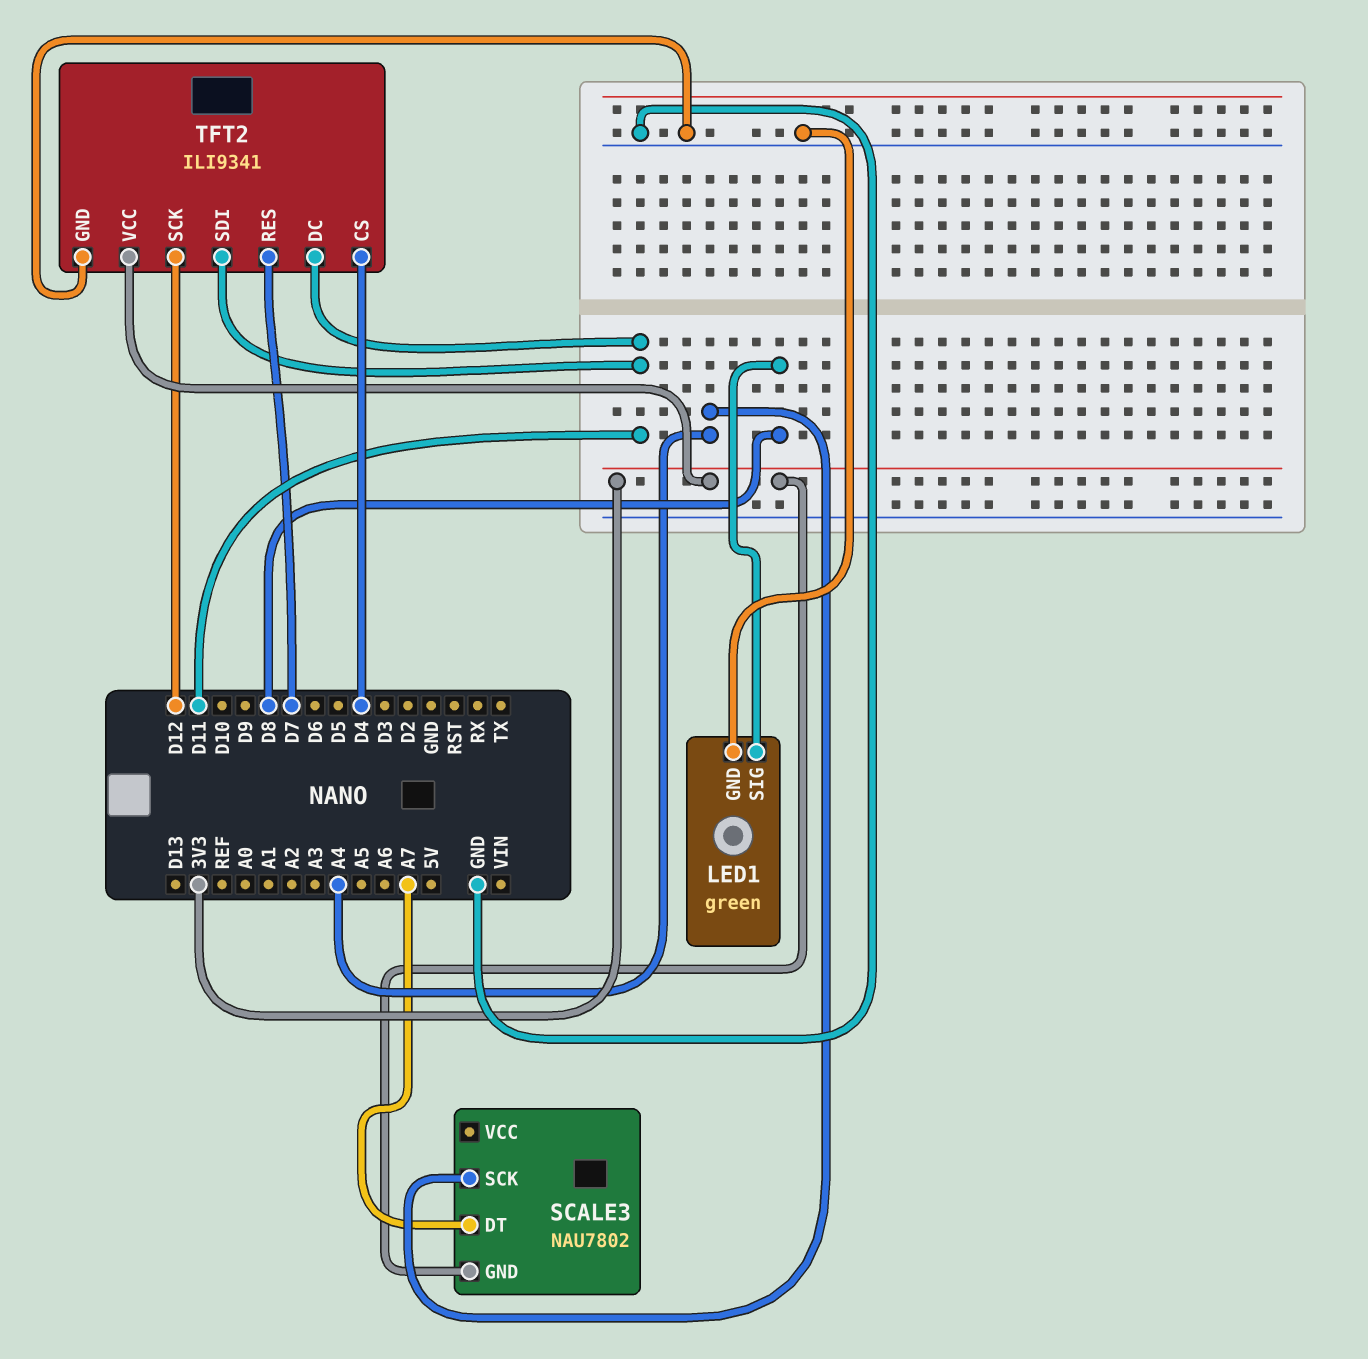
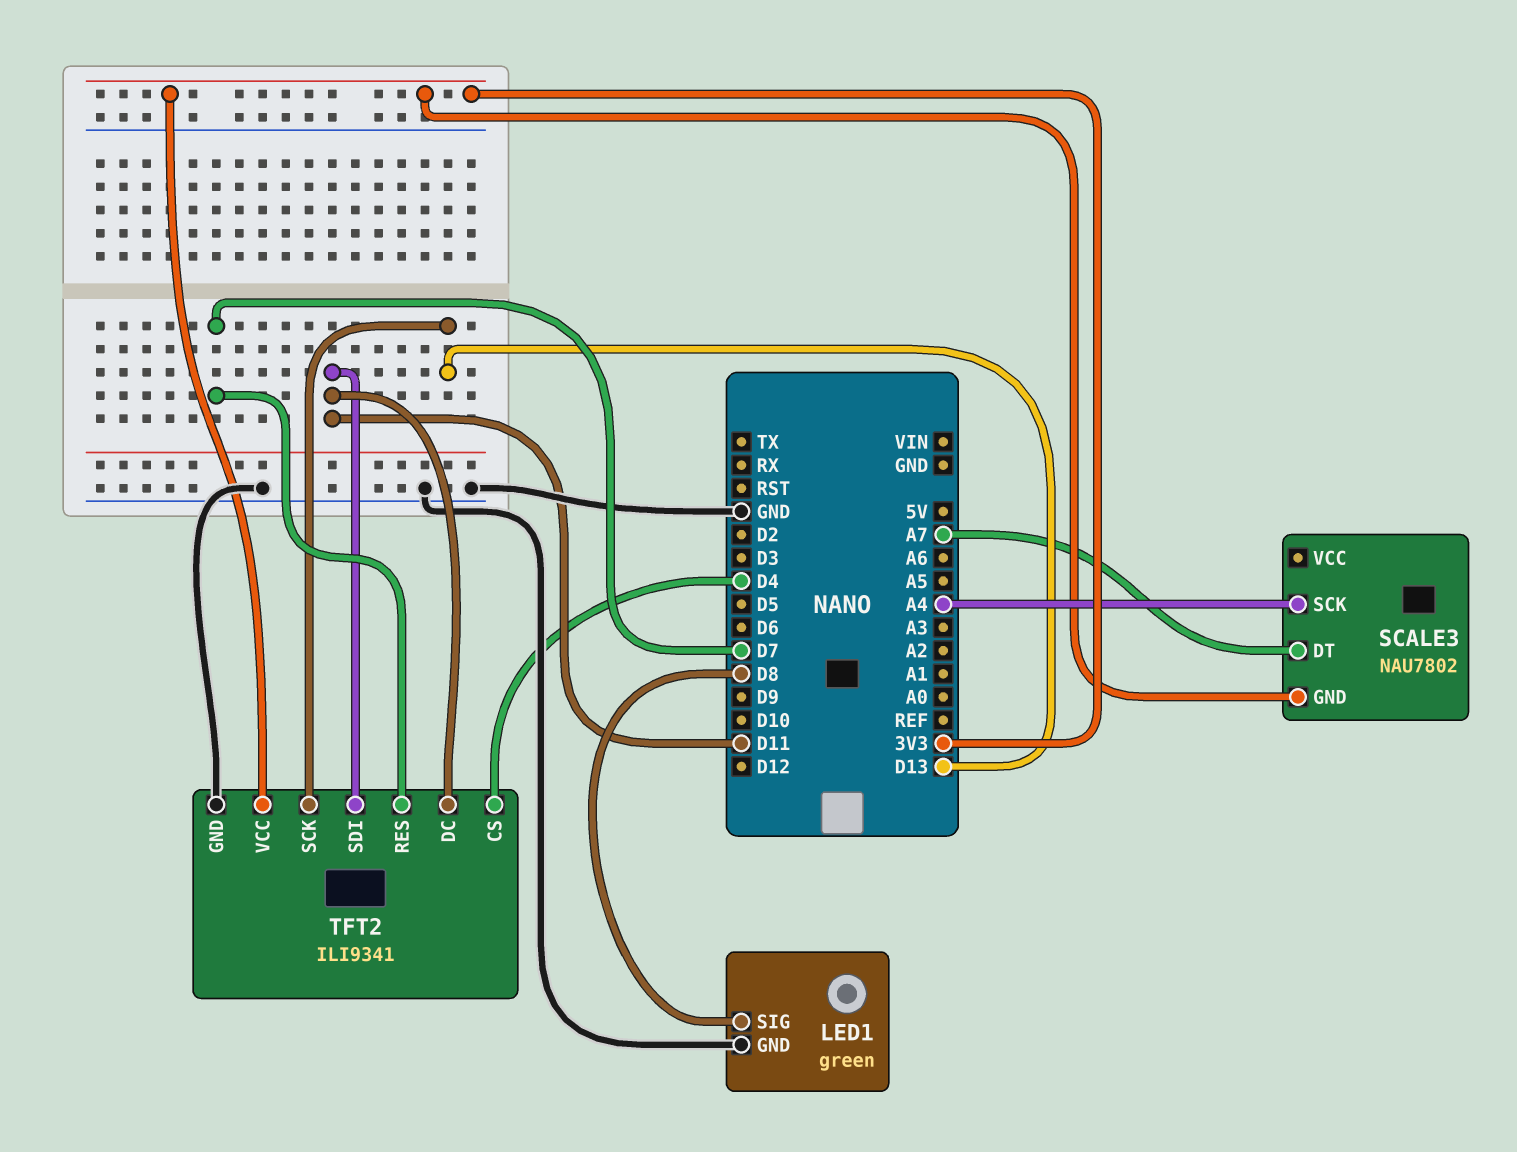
TFT2 pin SCK: D12 -> D13

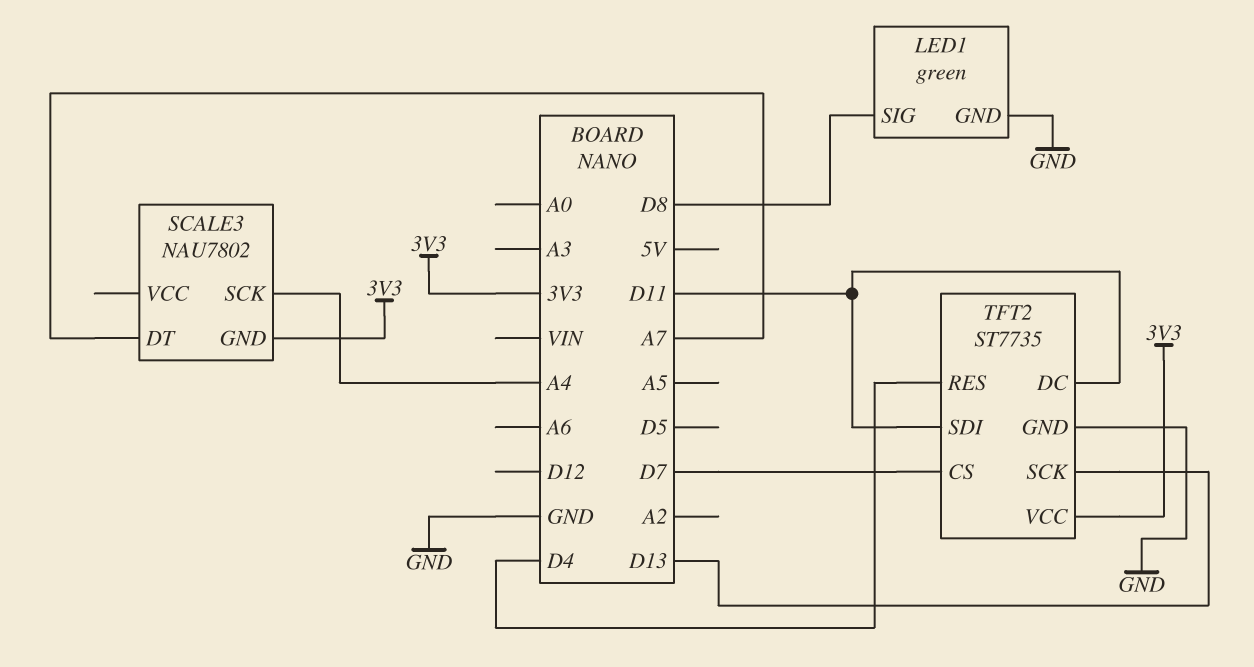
TFT2: ILI9341 -> ST7735
TFT2 pin CS: D4 -> D7
TFT2 pin RES: D7 -> D4

